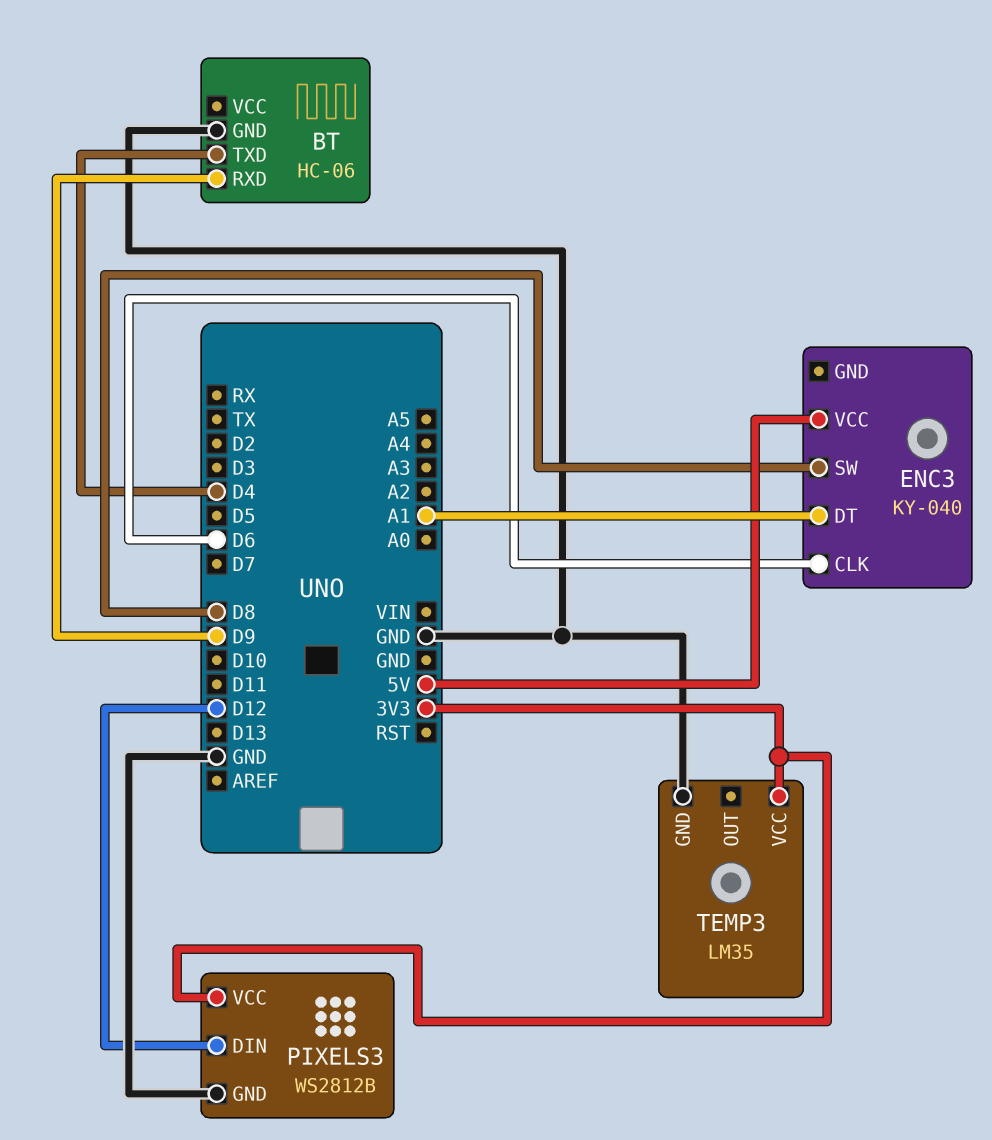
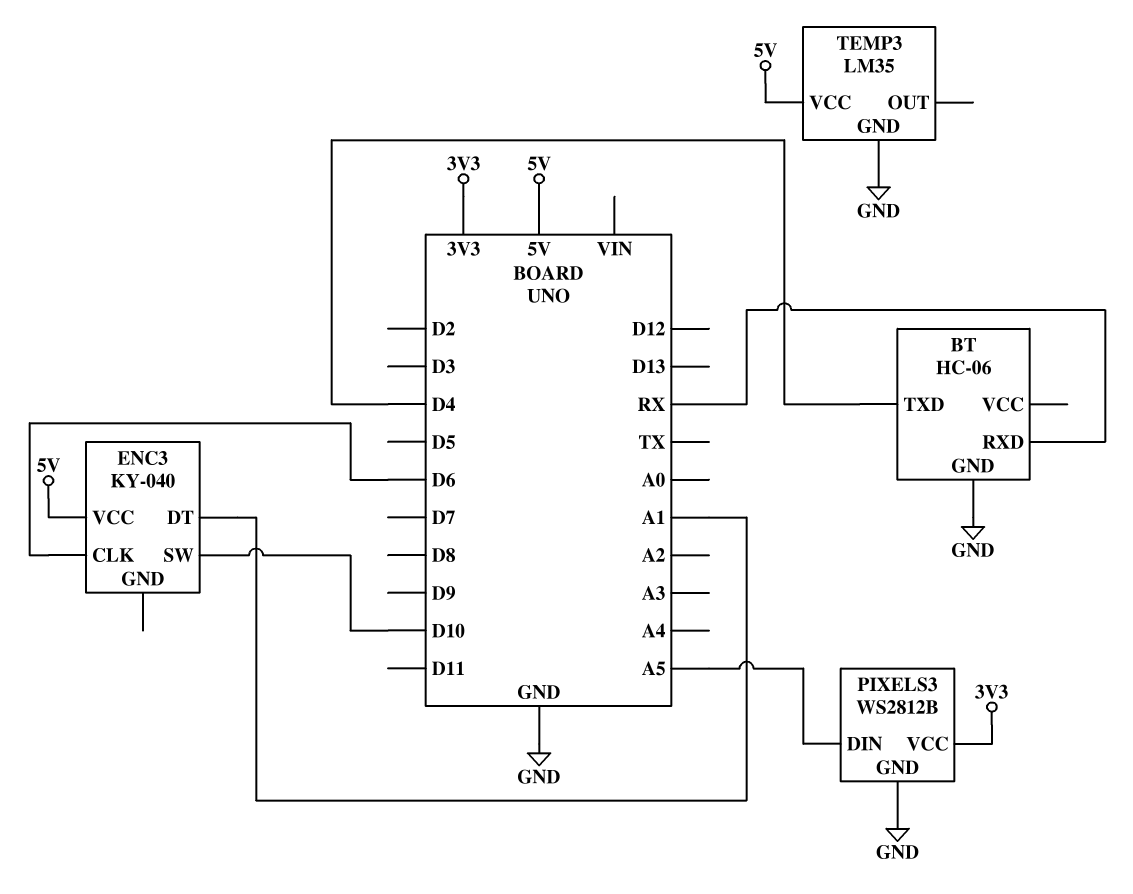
BT pin RXD: D9 -> RX
ENC3 pin SW: D8 -> D10
PIXELS3 pin DIN: D12 -> A5
TEMP3 pin VCC: 3V3 -> 5V

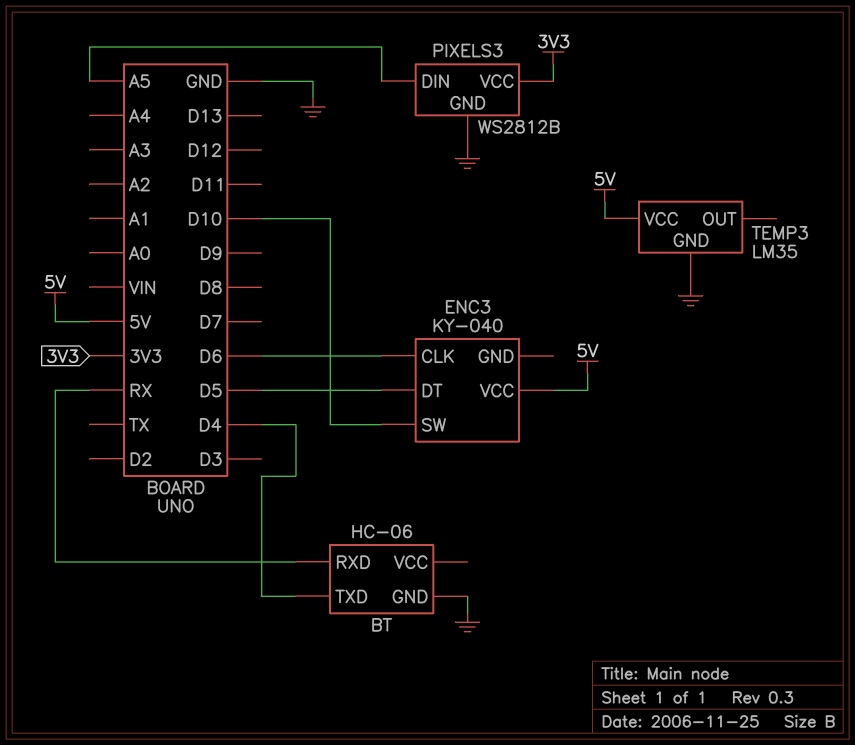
ENC3 pin DT: A1 -> D5

